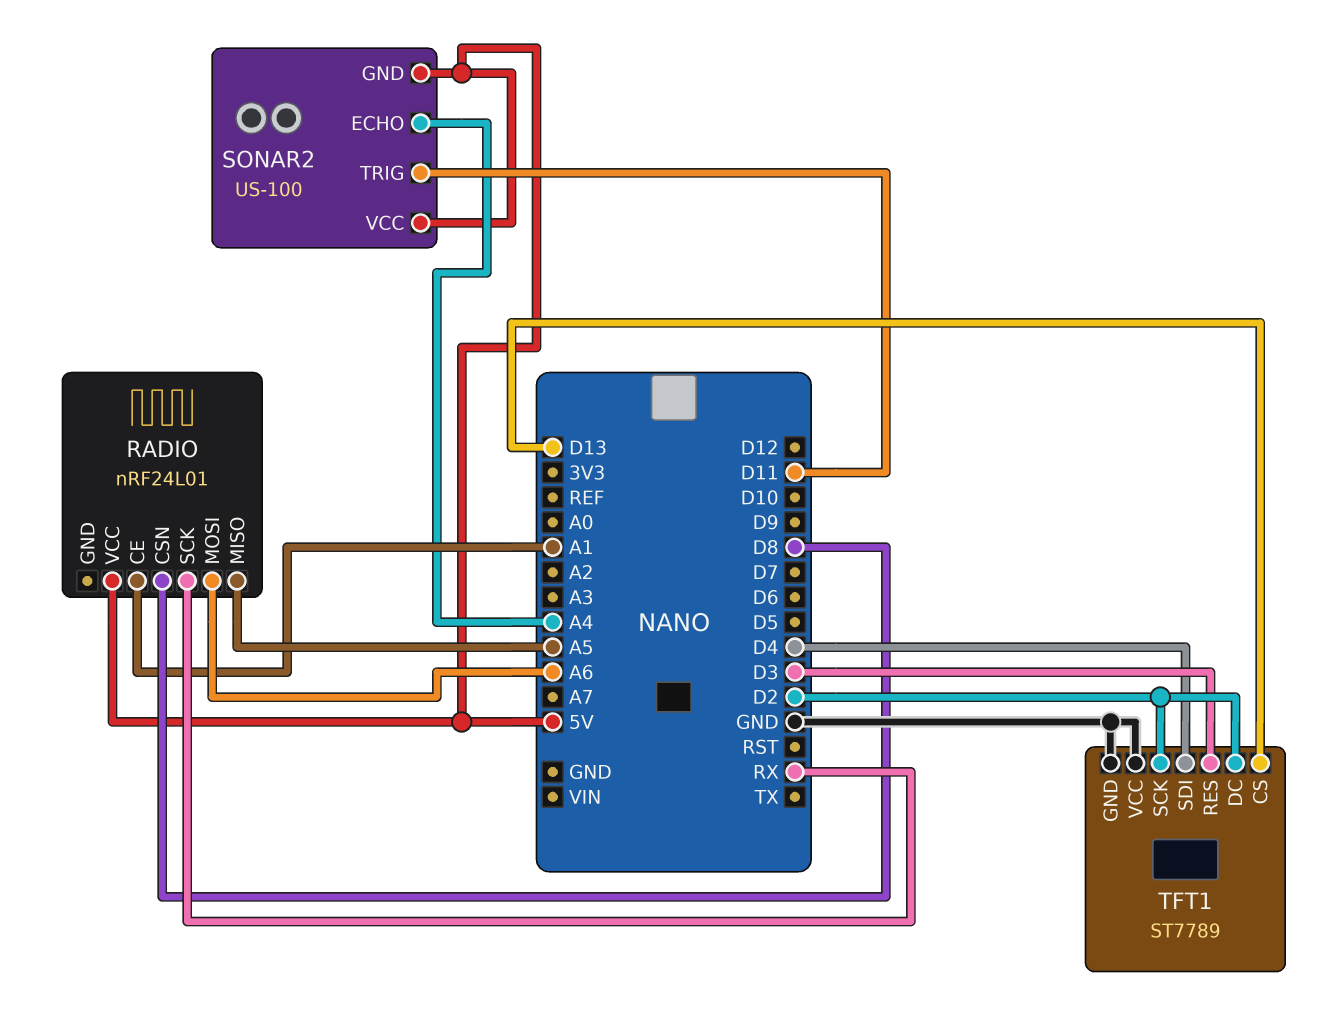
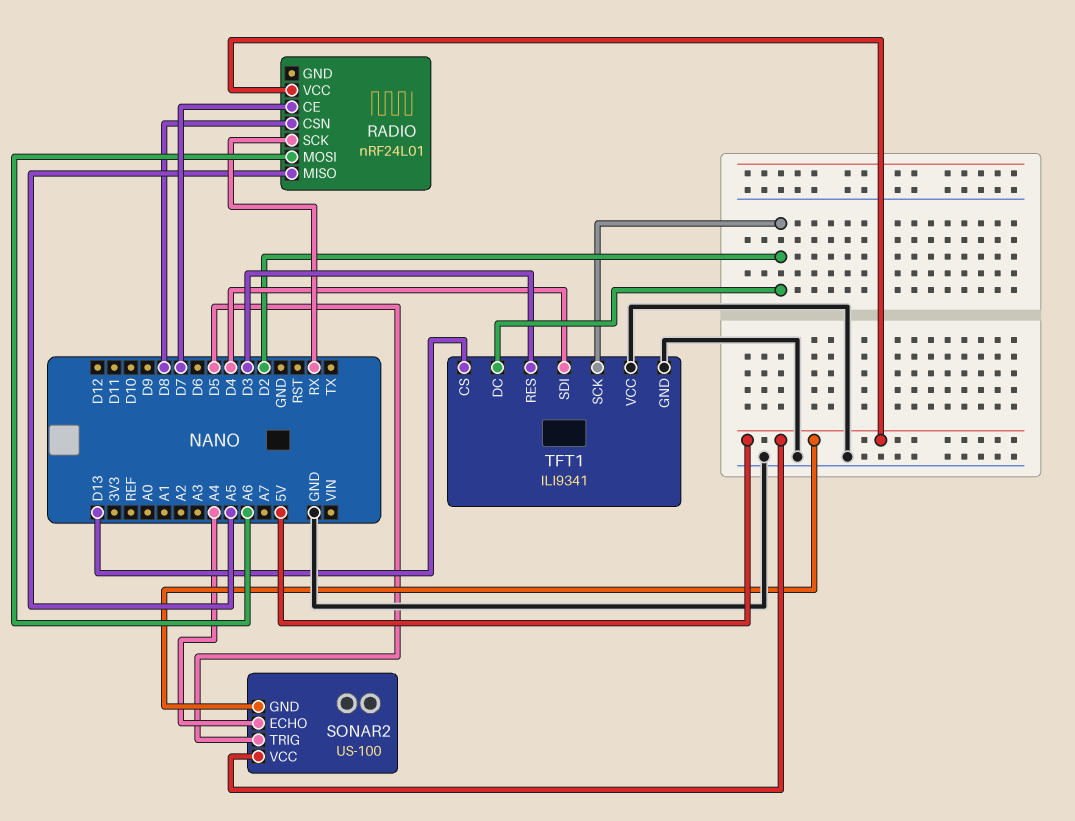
RADIO pin CE: A1 -> D7
SONAR2 pin TRIG: D11 -> D5
TFT1: ST7789 -> ILI9341

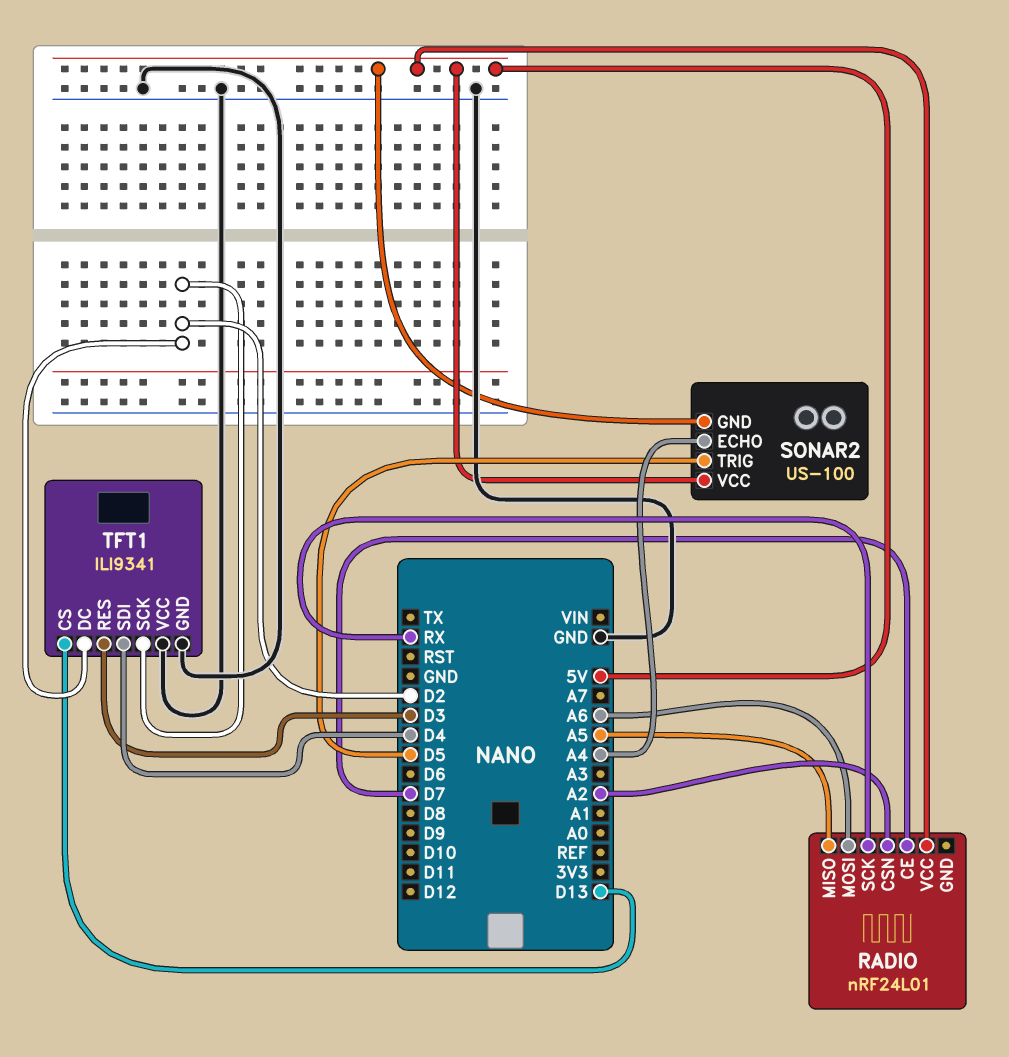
RADIO pin CSN: D8 -> A2

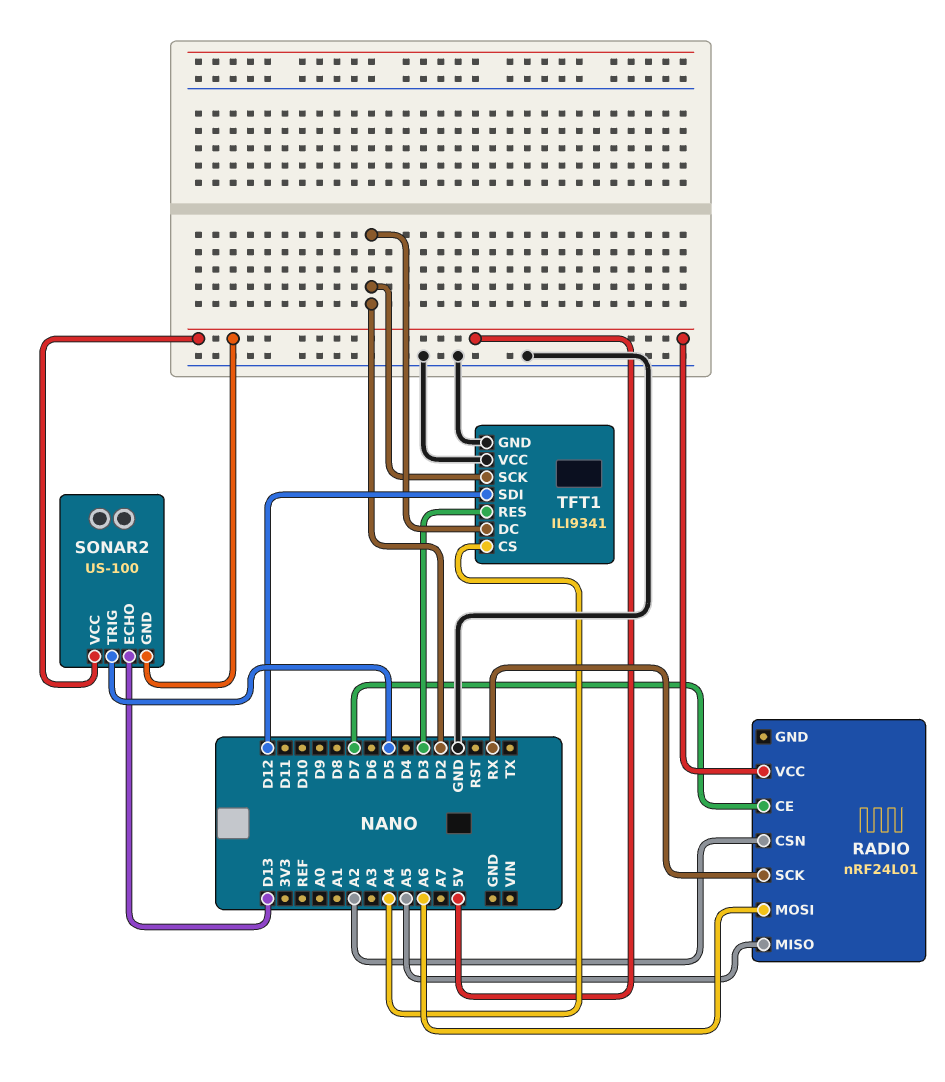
SONAR2 pin ECHO: A4 -> D13
TFT1 pin CS: D13 -> A4
TFT1 pin SDI: D4 -> D12

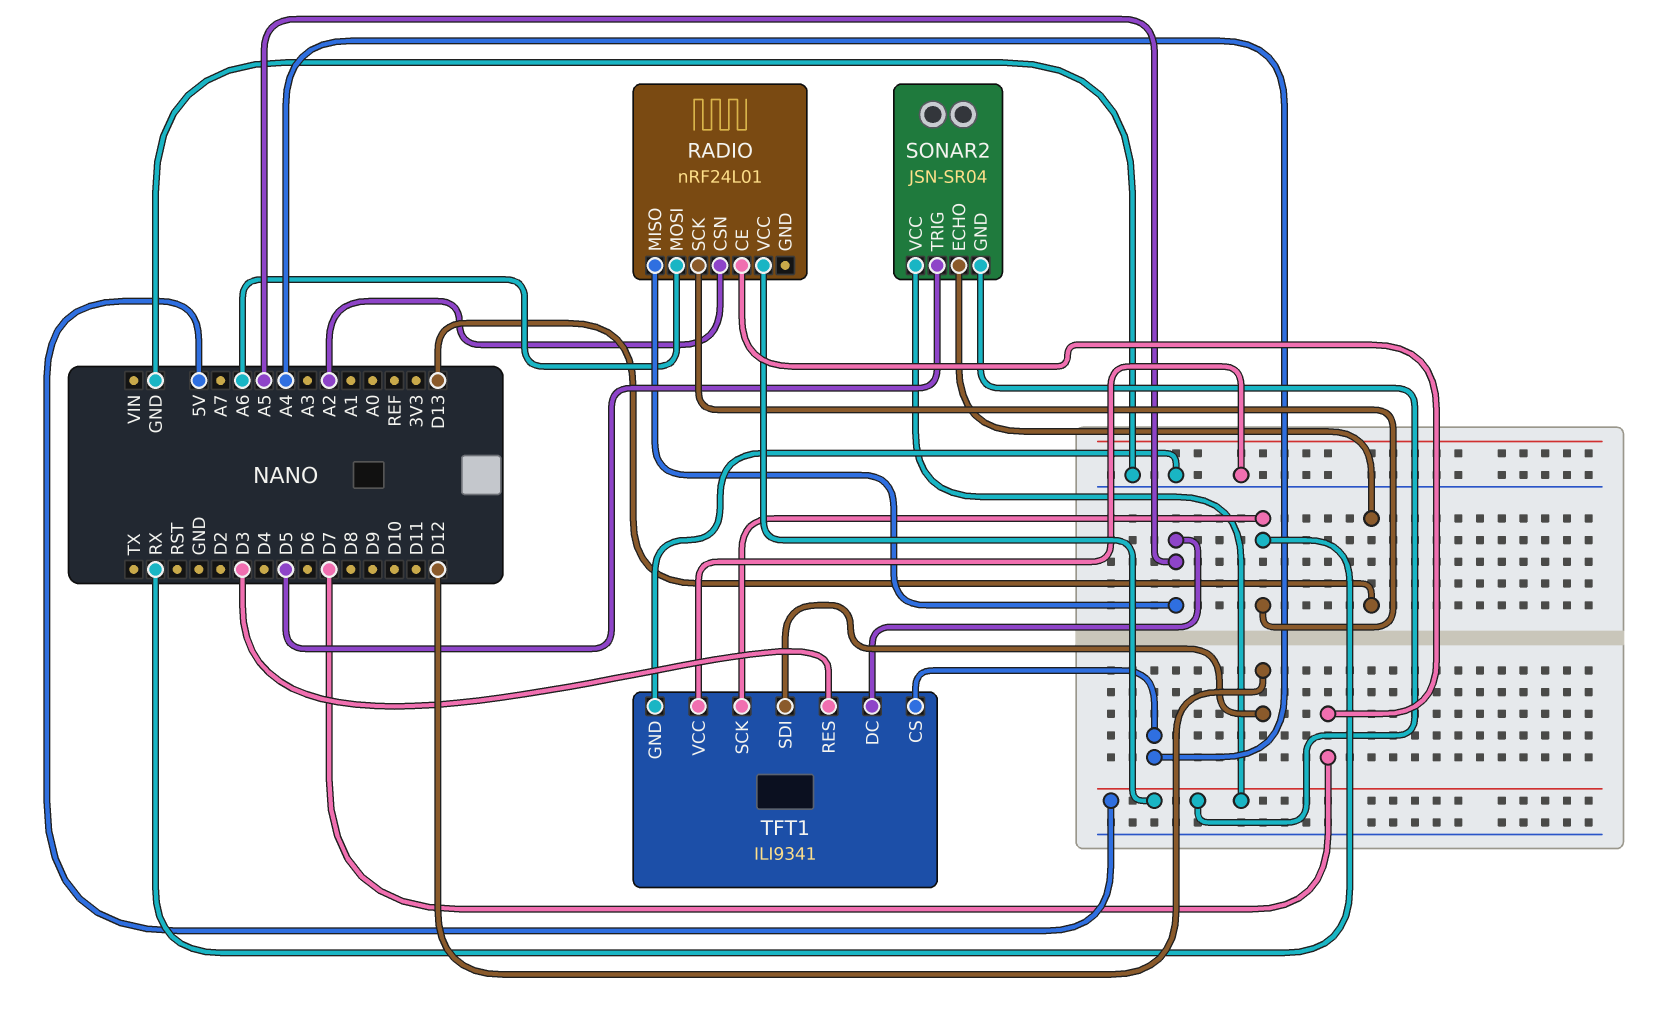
SONAR2: US-100 -> JSN-SR04
TFT1 pin DC: D2 -> A5
TFT1 pin SCK: D2 -> RX

